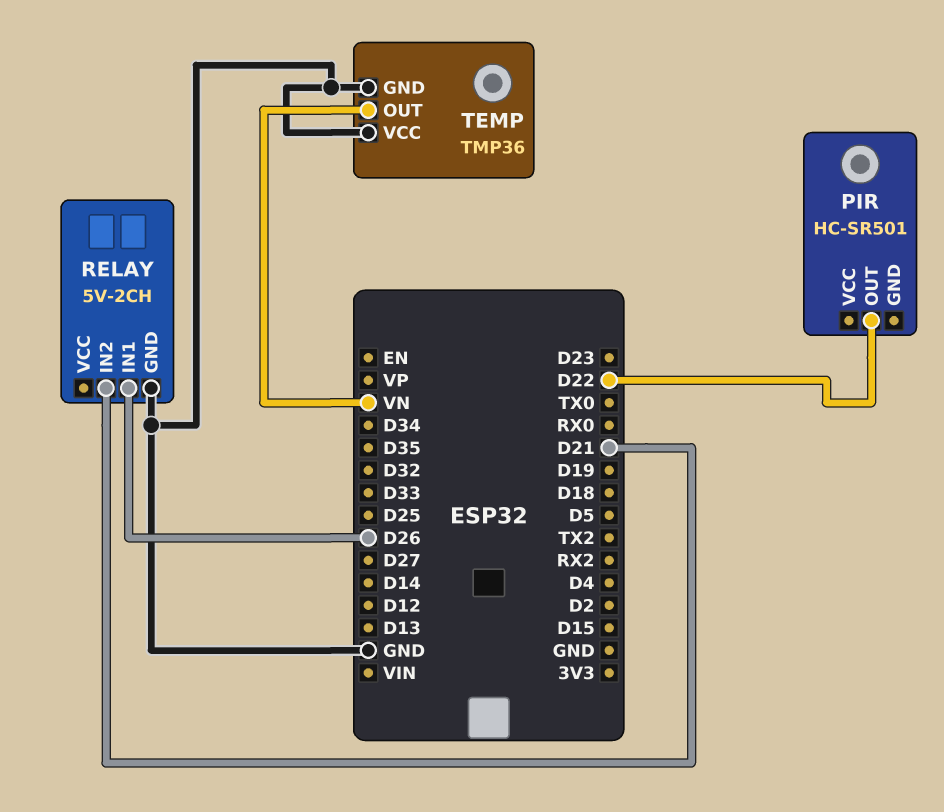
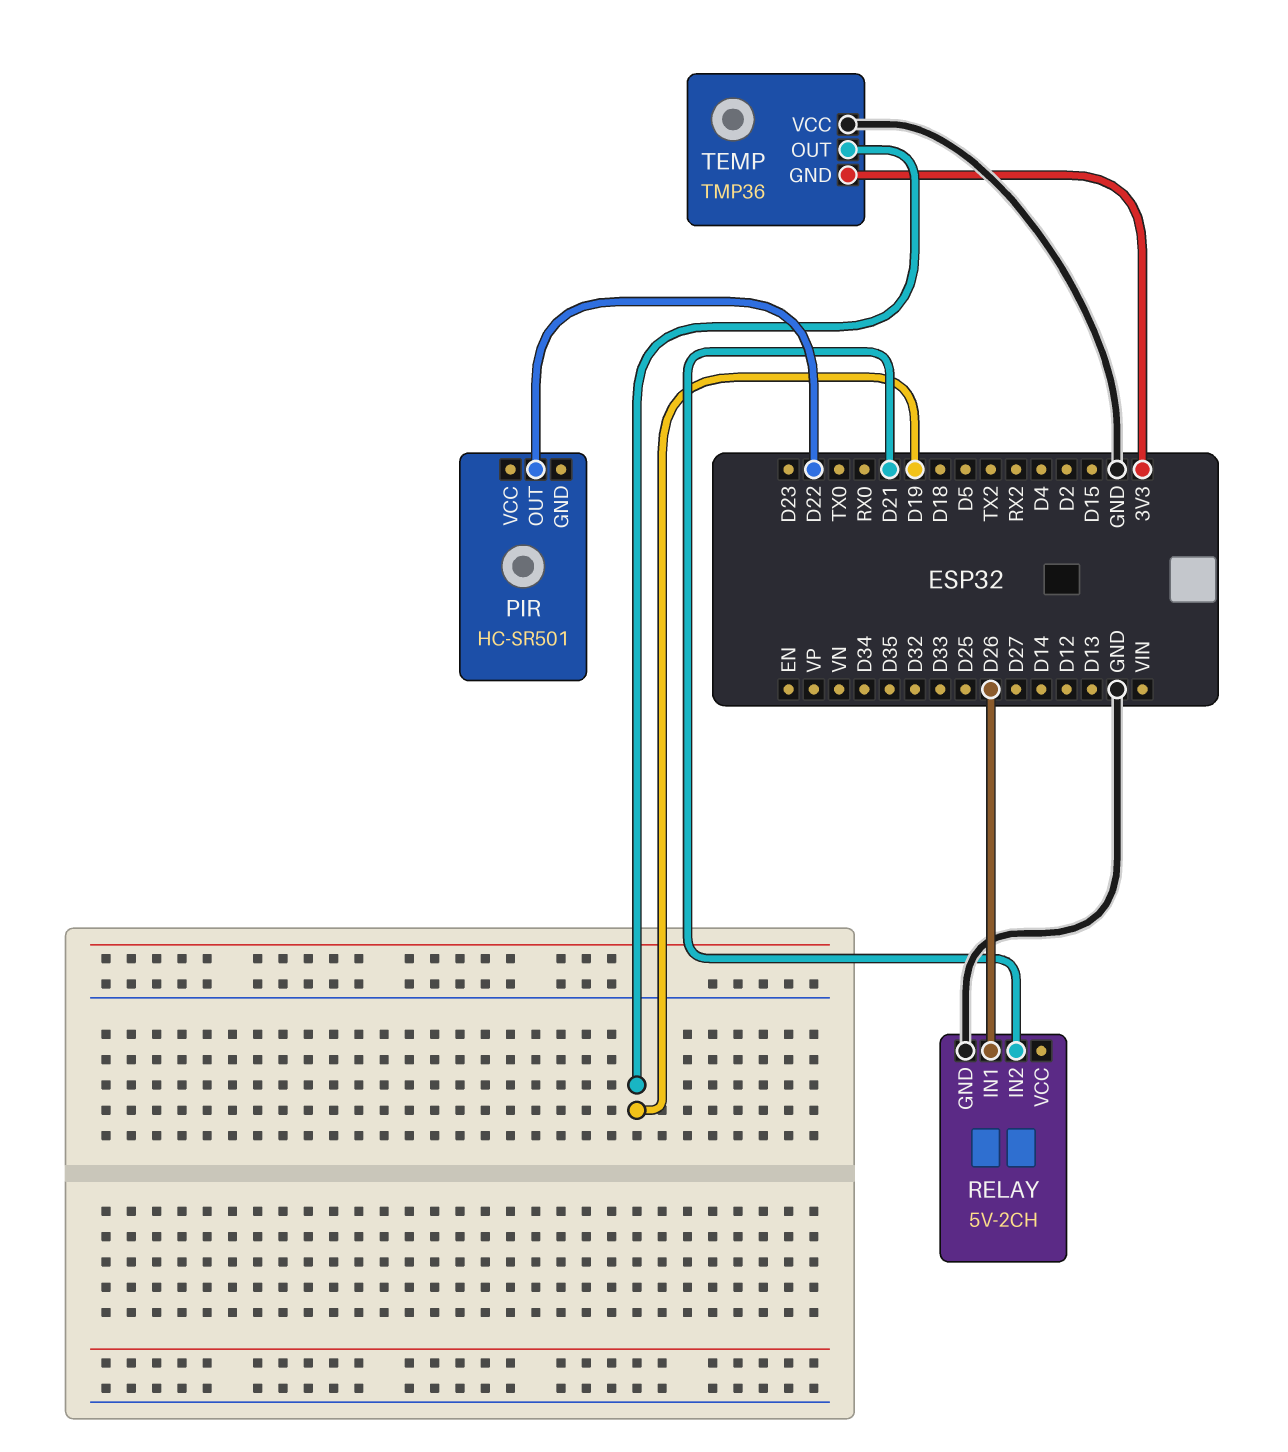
TEMP pin GND: GND -> 3V3
TEMP pin OUT: VN -> D19

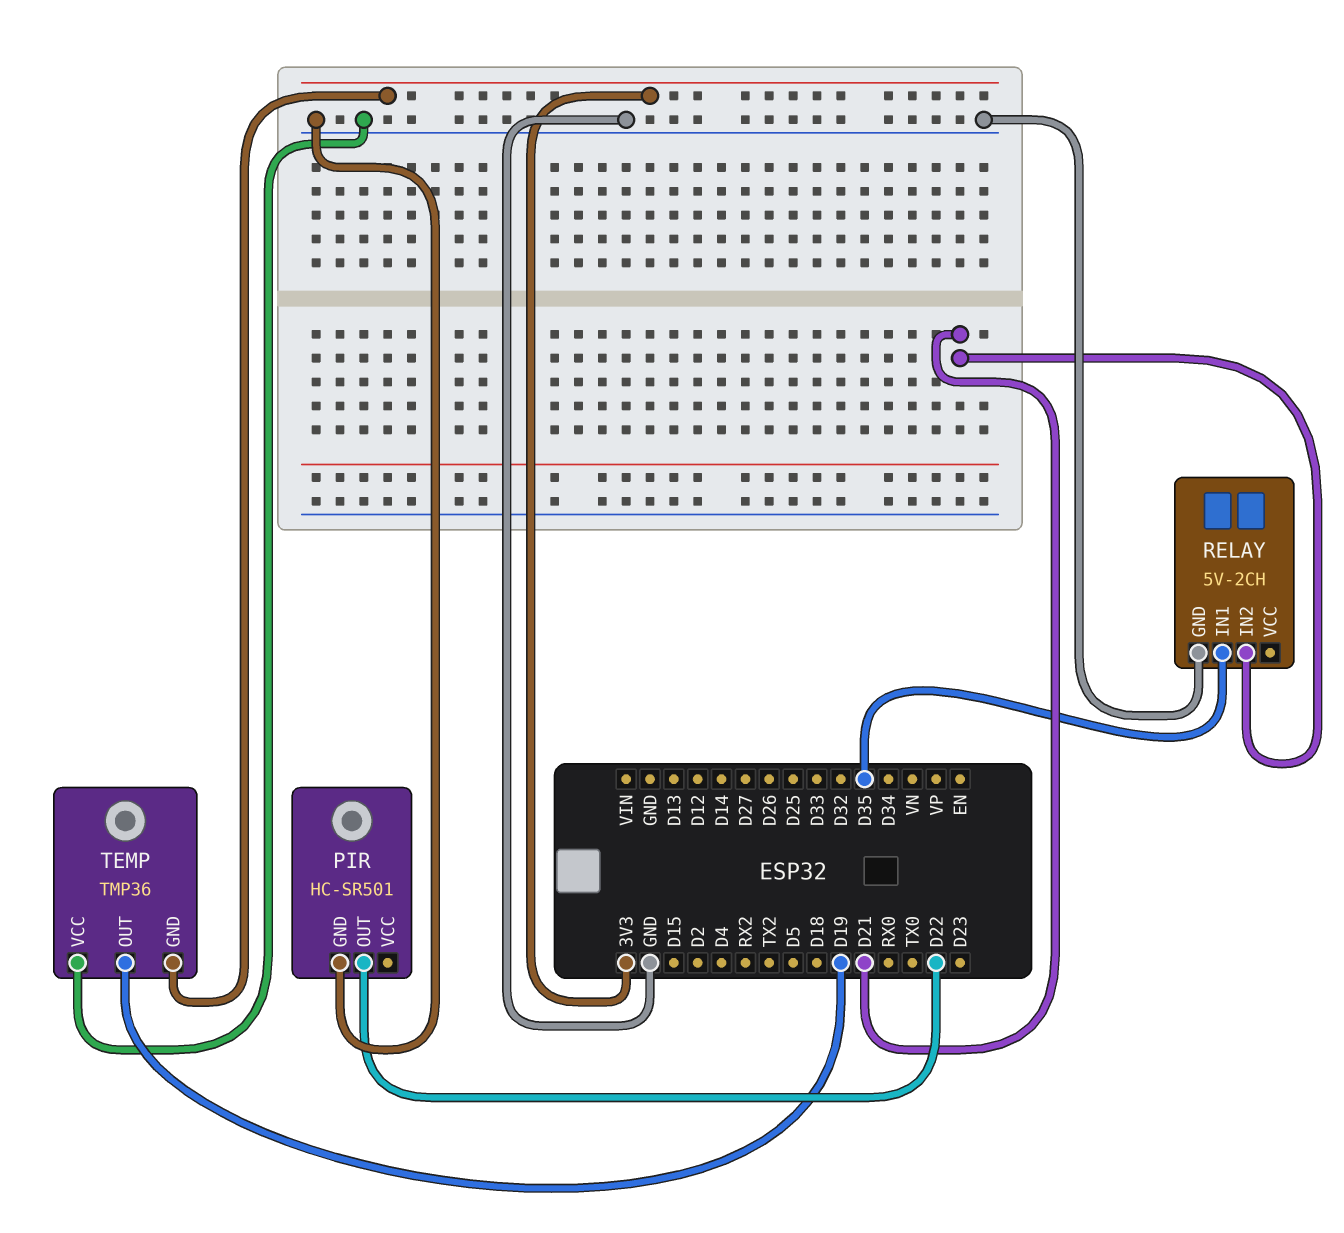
PIR pin GND: none -> GND
RELAY pin IN1: D26 -> D35

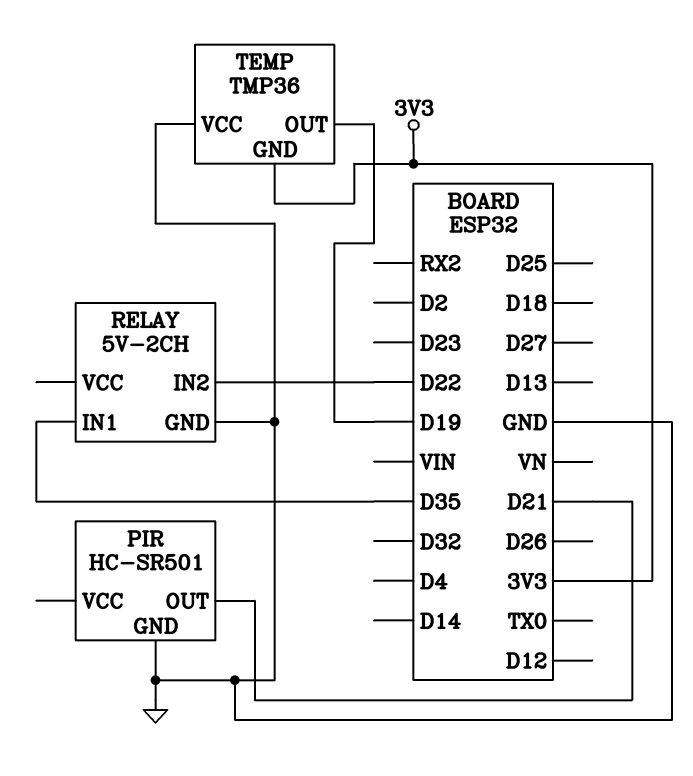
PIR pin OUT: D22 -> D21
RELAY pin IN2: D21 -> D22

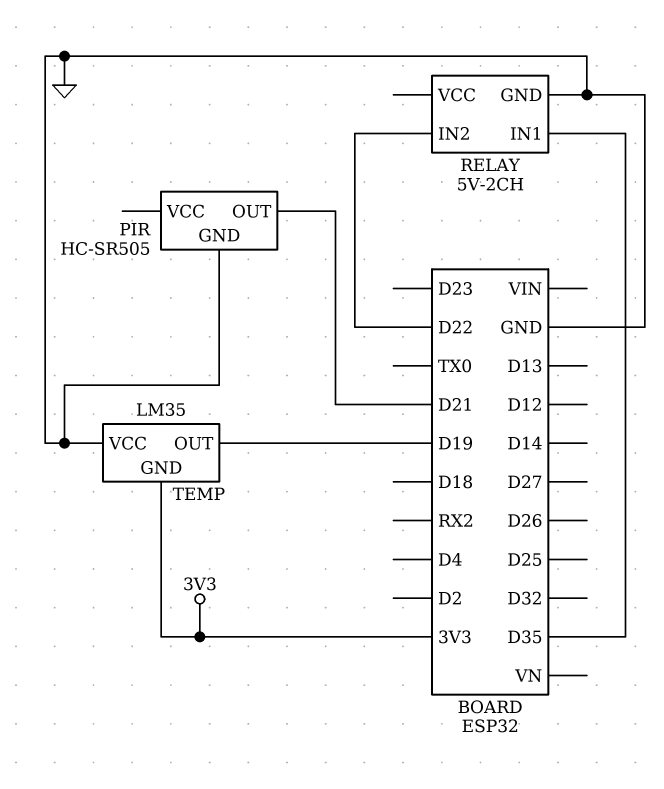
PIR: HC-SR501 -> HC-SR505
TEMP: TMP36 -> LM35

